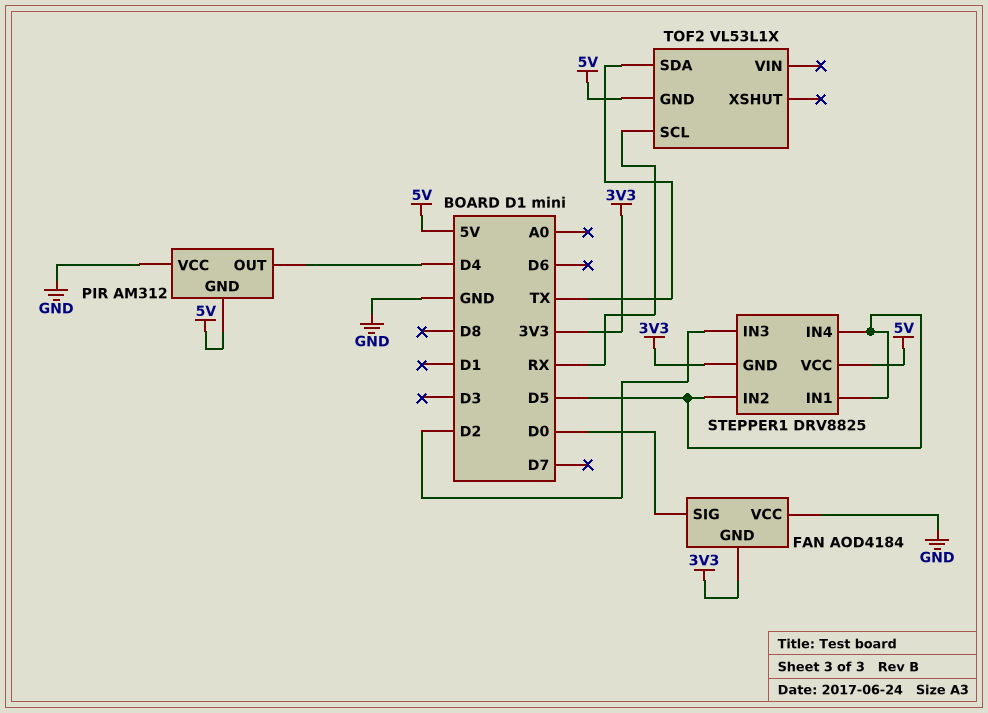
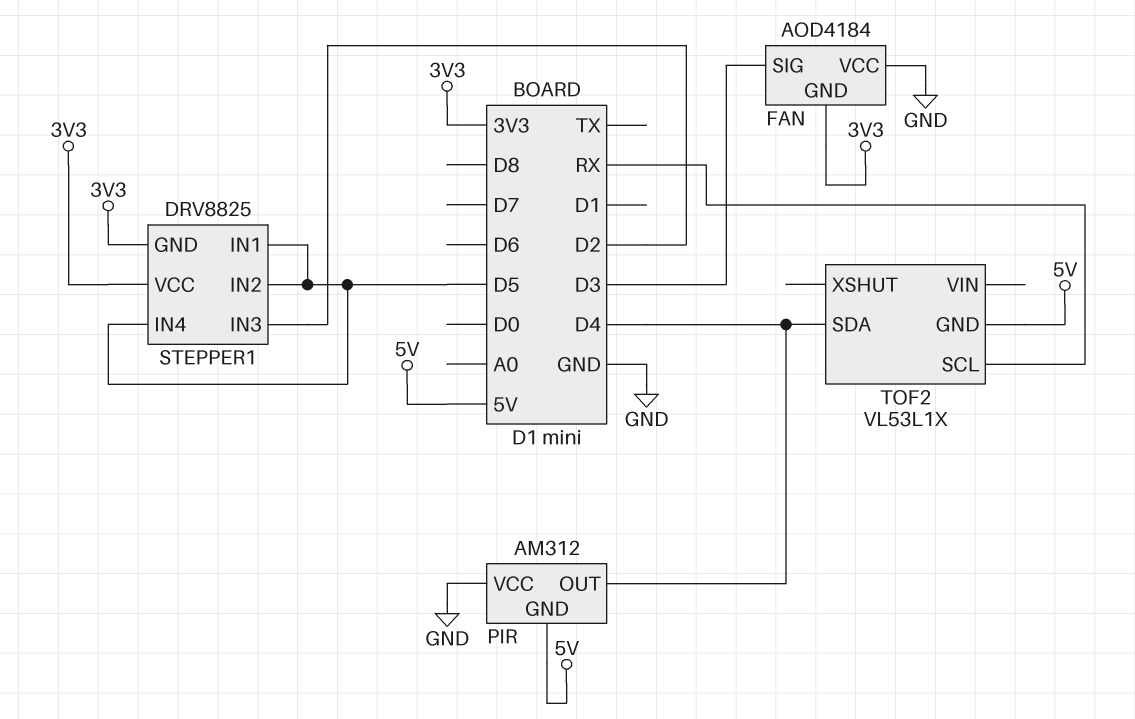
FAN pin SIG: D0 -> D3
STEPPER1 pin VCC: 5V -> 3V3
TOF2 pin SDA: TX -> D4

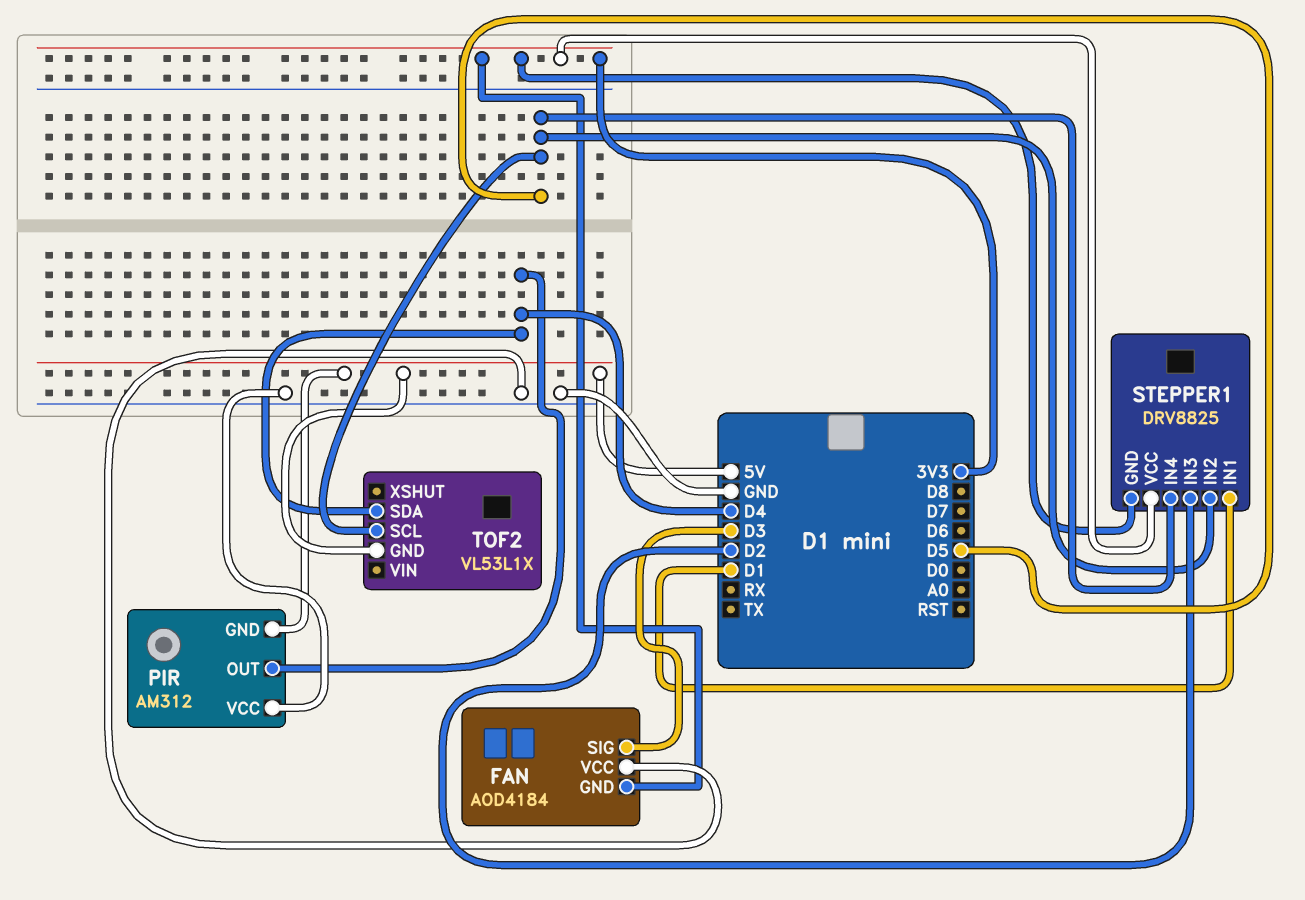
STEPPER1 pin IN1: D5 -> D1
TOF2 pin SCL: RX -> D5

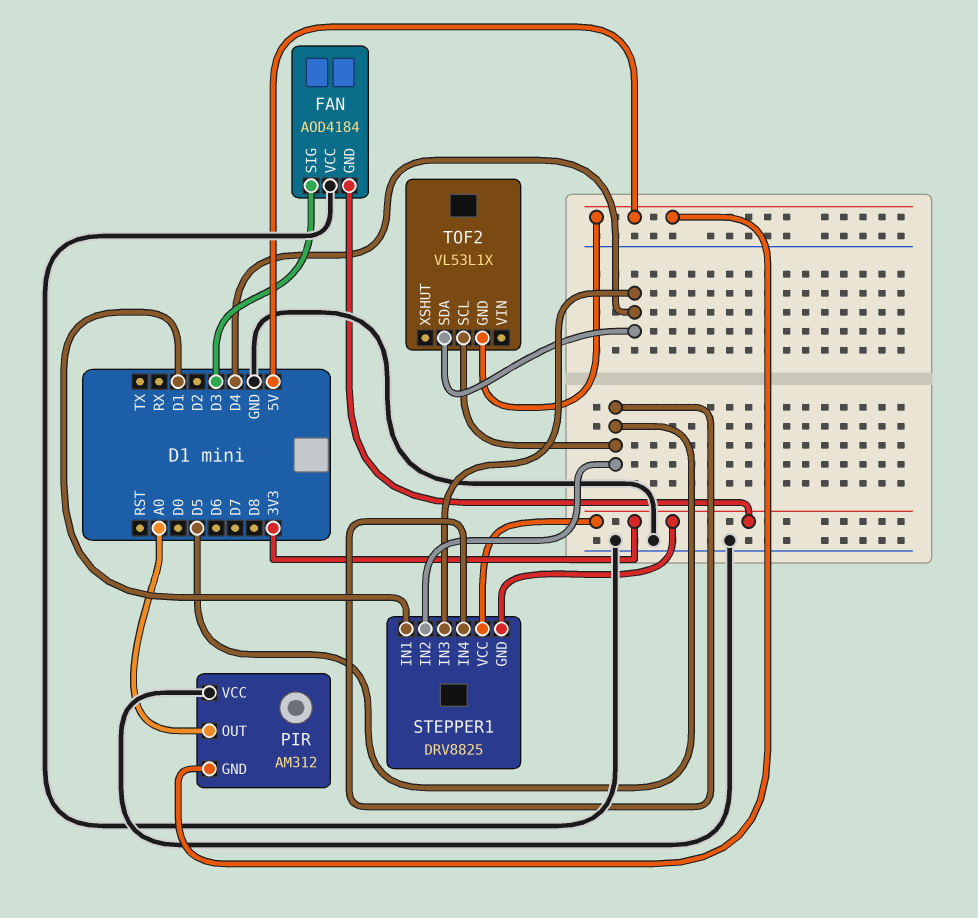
PIR pin OUT: D4 -> A0
STEPPER1 pin IN3: D2 -> D4

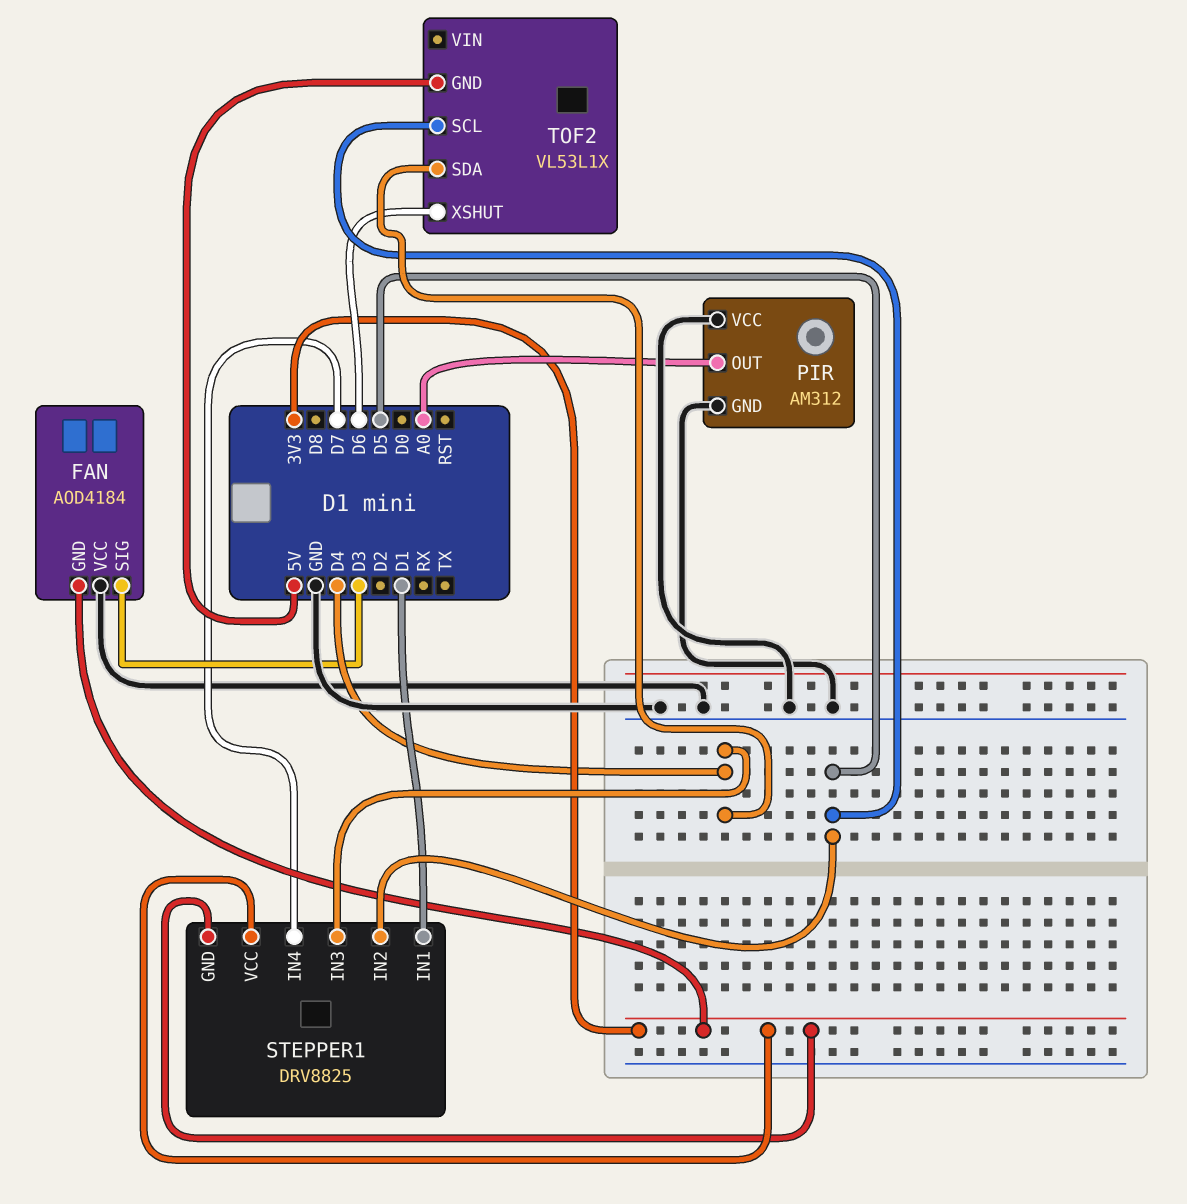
PIR pin GND: 5V -> GND
STEPPER1 pin IN4: D5 -> D7
TOF2 pin XSHUT: none -> D6

